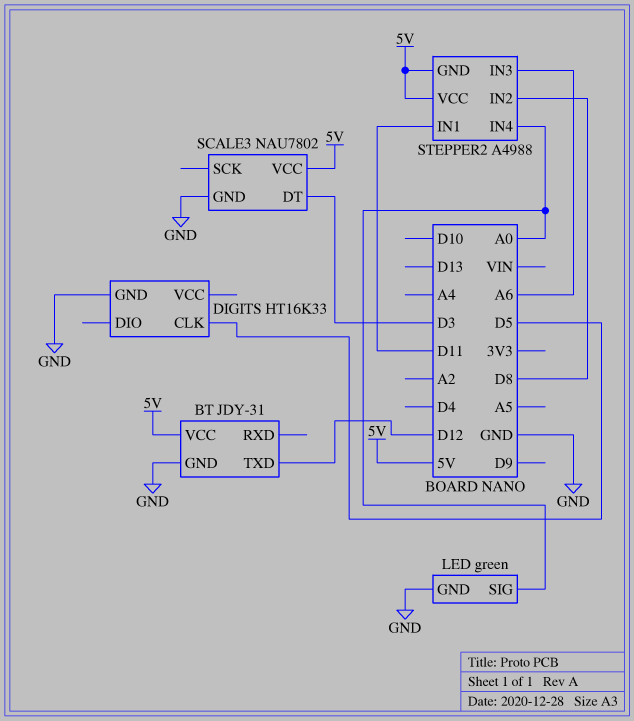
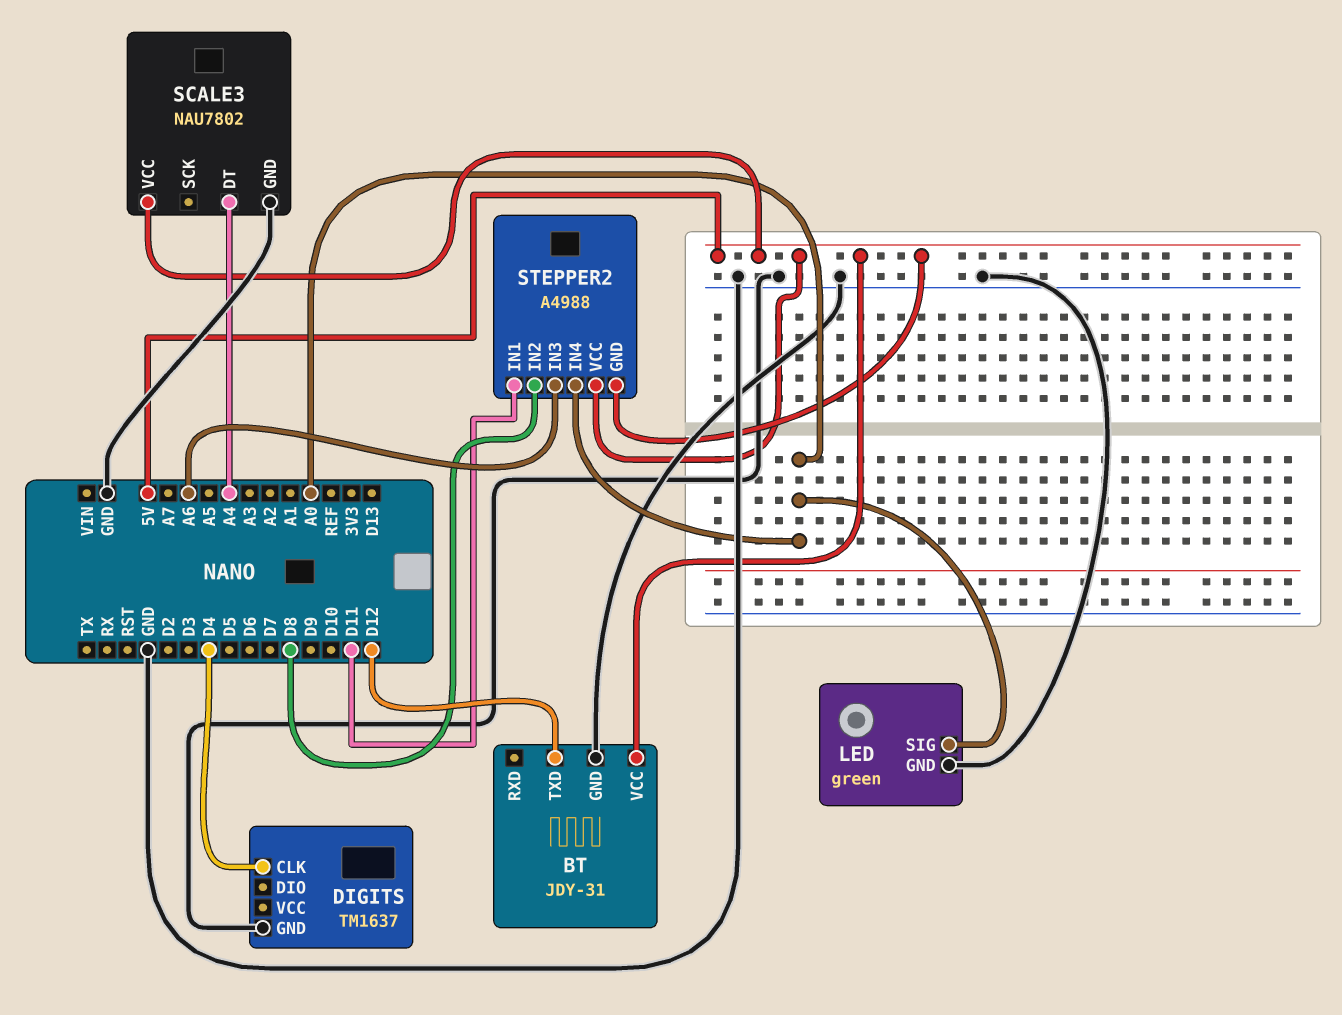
DIGITS: HT16K33 -> TM1637
DIGITS pin CLK: D5 -> D4
SCALE3 pin DT: D3 -> A4

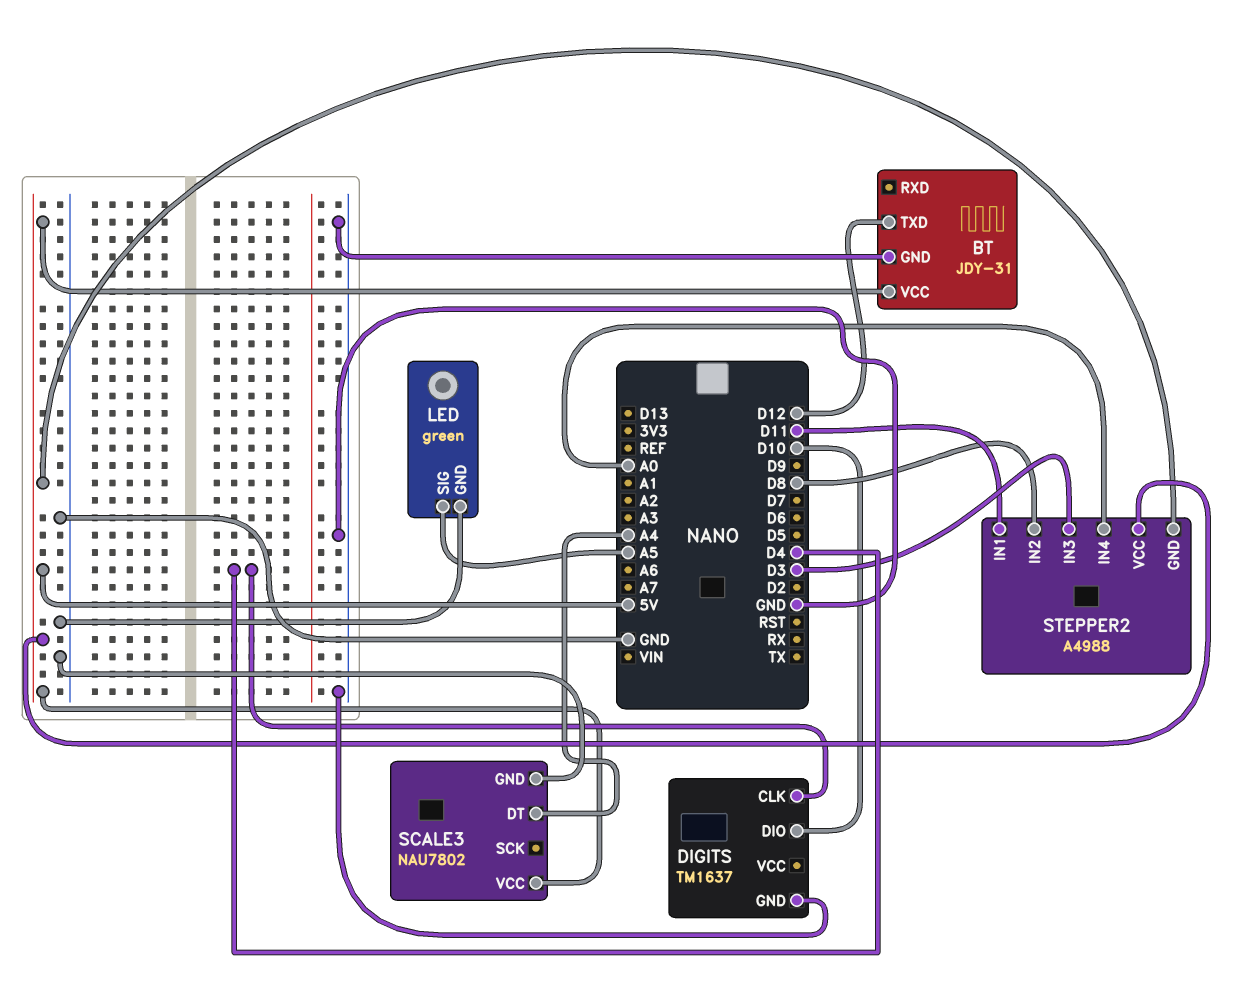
DIGITS pin DIO: none -> D10
LED pin SIG: A0 -> A5
STEPPER2 pin IN3: A6 -> D3

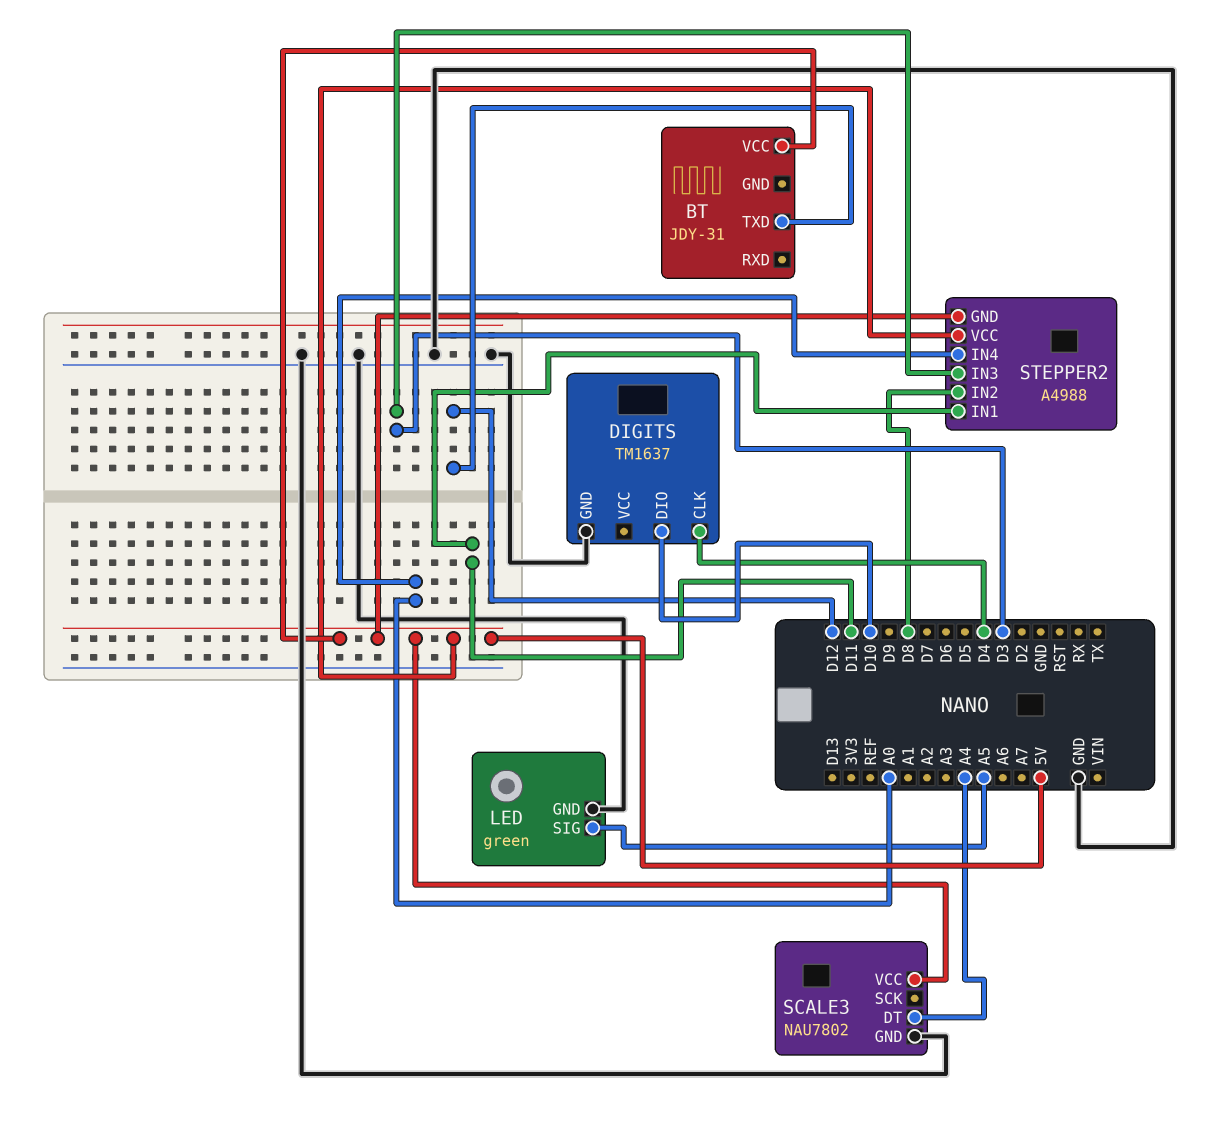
BT pin GND: GND -> none

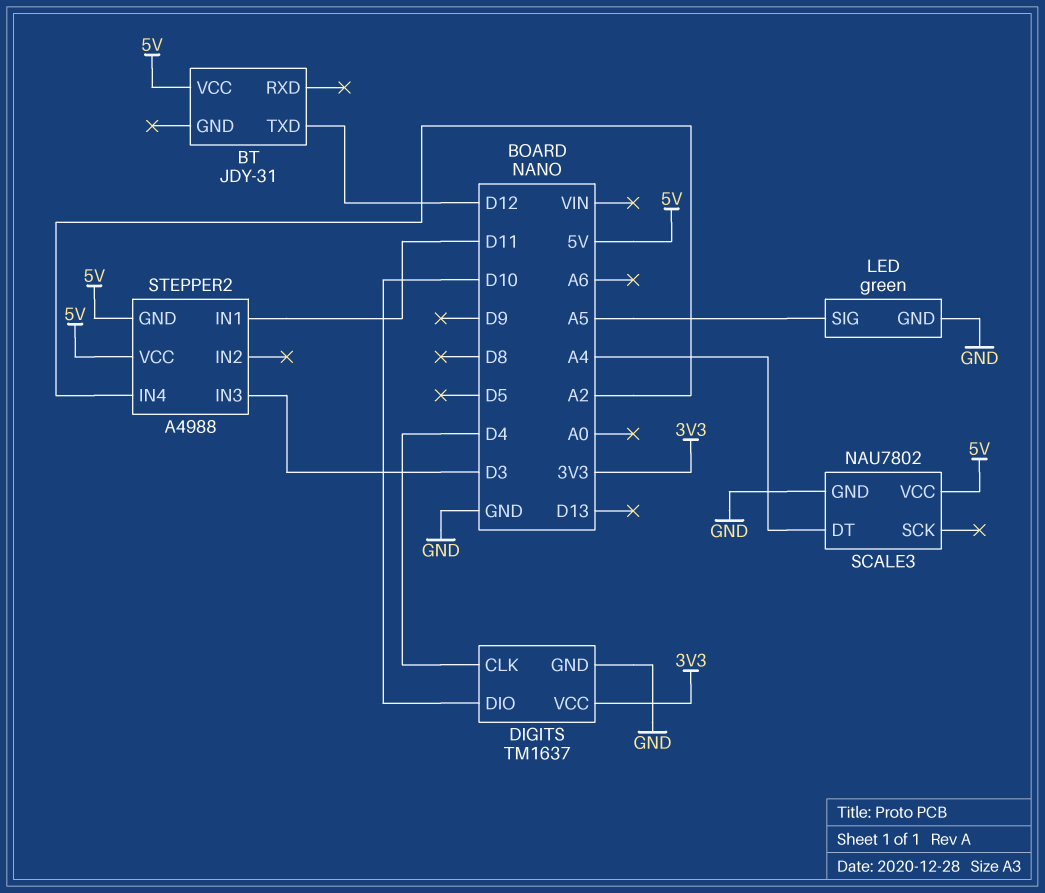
DIGITS pin VCC: none -> 3V3
STEPPER2 pin IN2: D8 -> none
STEPPER2 pin IN4: A0 -> A2

